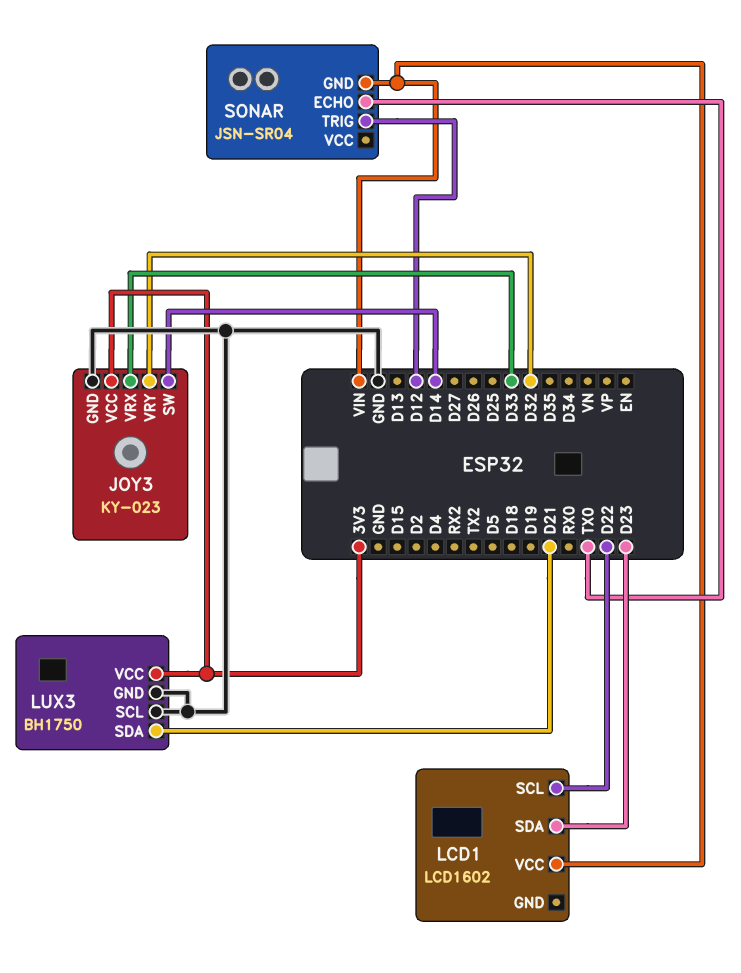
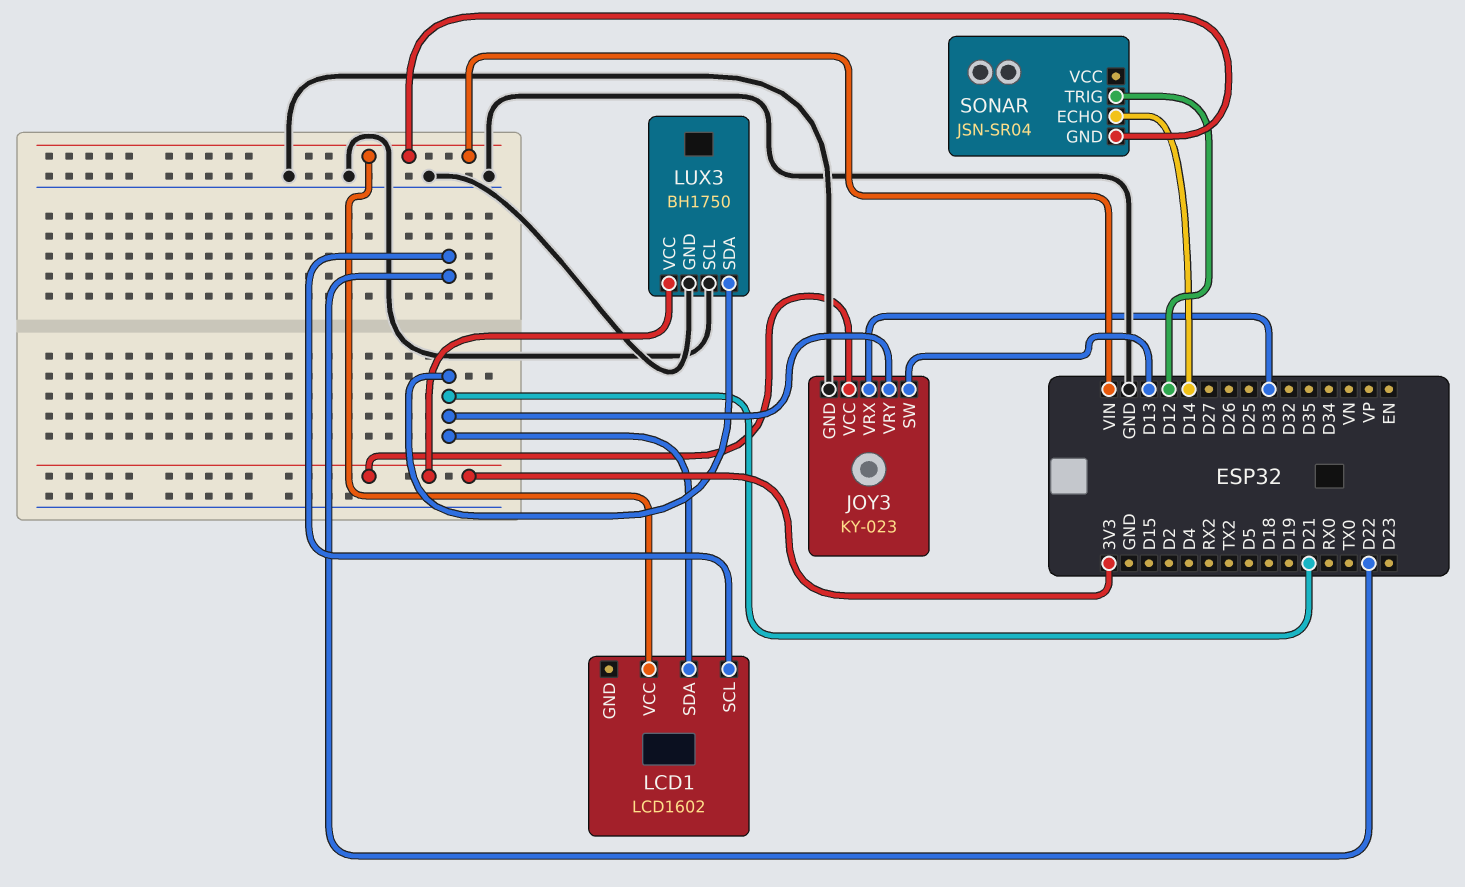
JOY3 pin SW: D14 -> D13
JOY3 pin VRY: D32 -> D21
LCD1 pin SDA: D23 -> D21
SONAR pin ECHO: TX0 -> D14

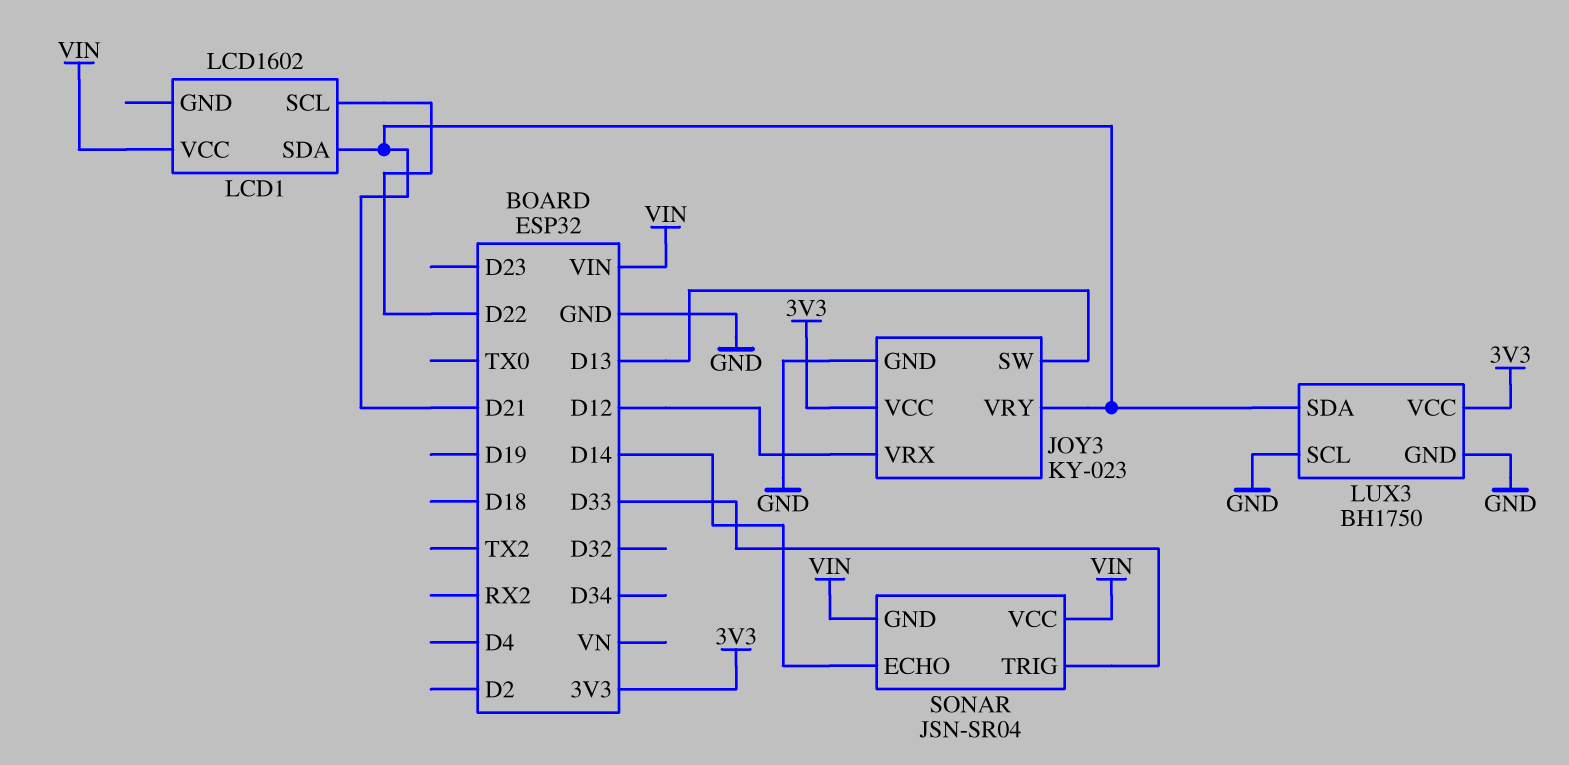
JOY3 pin VRX: D33 -> D12
SONAR pin TRIG: D12 -> D33
SONAR pin VCC: none -> VIN

